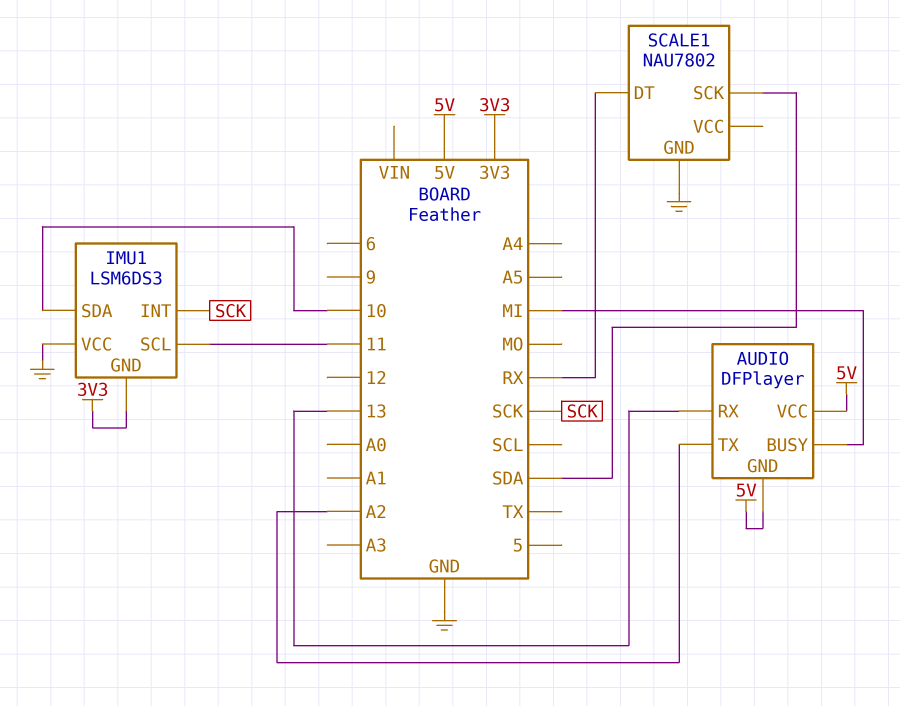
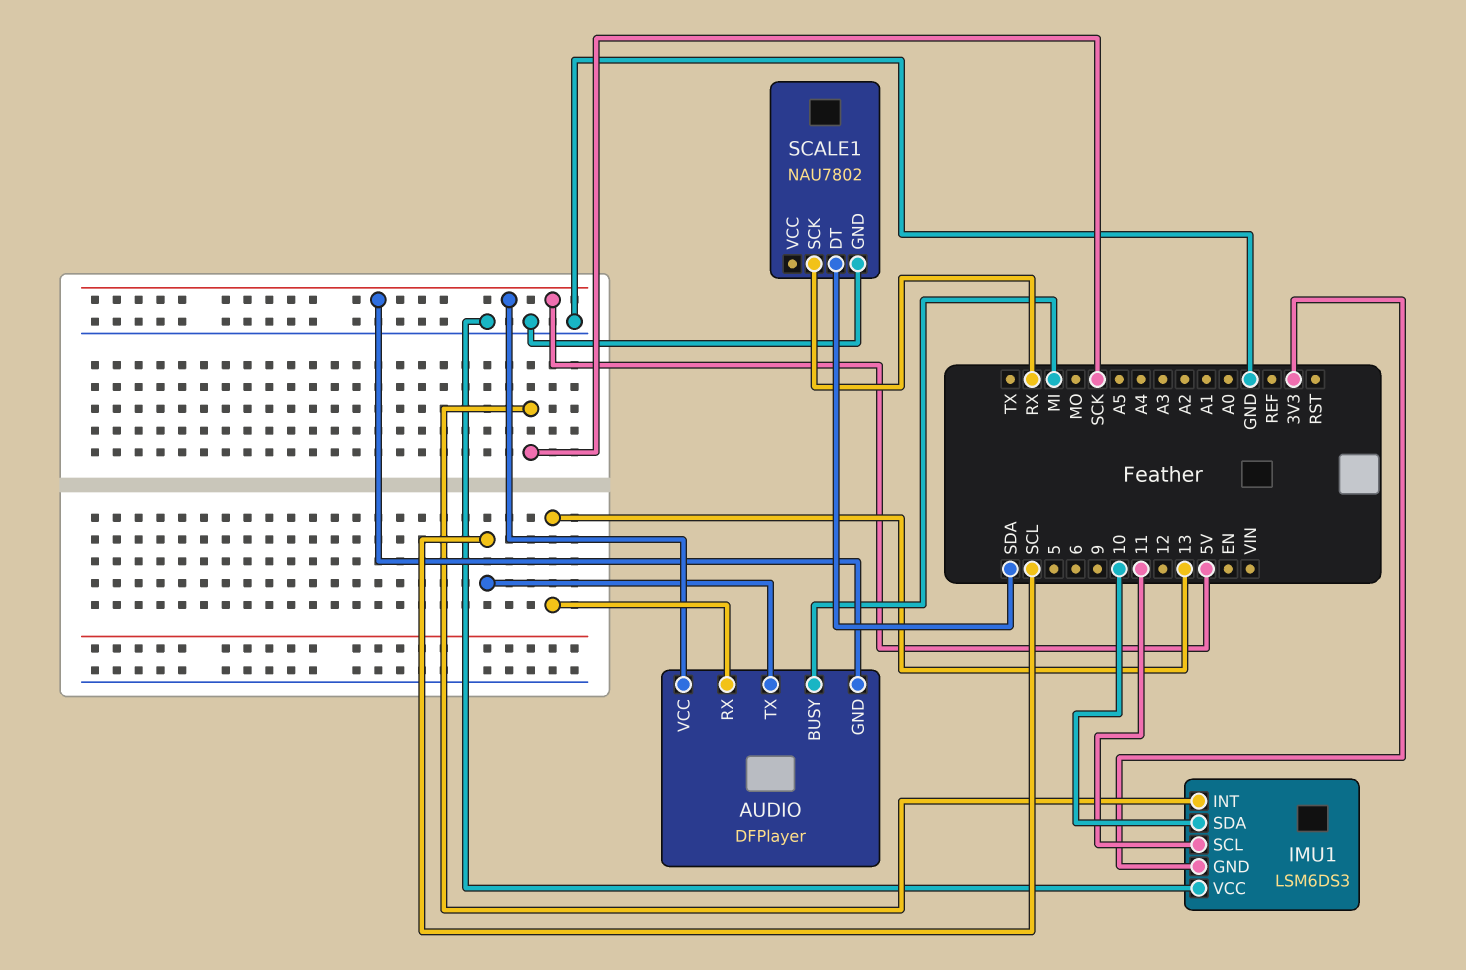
AUDIO pin TX: A2 -> SCL
SCALE1 pin DT: RX -> SDA
SCALE1 pin SCK: SDA -> RX

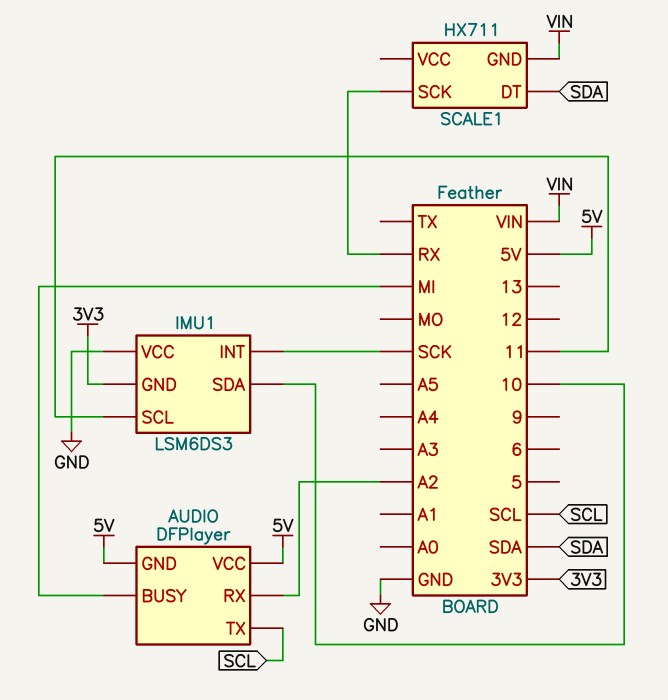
AUDIO pin RX: 13 -> A2
SCALE1: NAU7802 -> HX711
SCALE1 pin GND: GND -> VIN

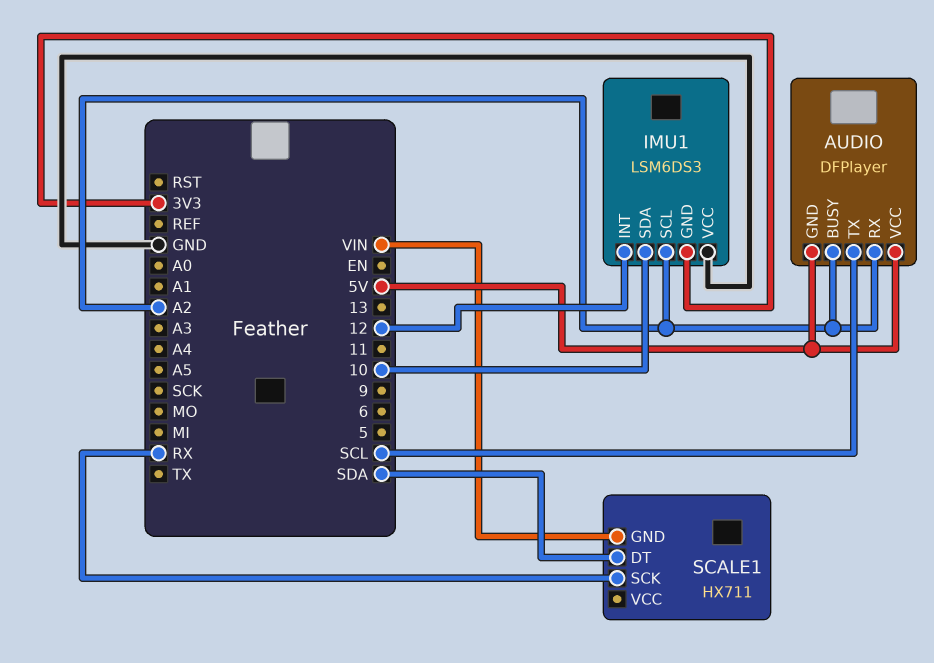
AUDIO pin BUSY: MI -> A2
IMU1 pin INT: SCK -> 12
IMU1 pin SCL: 11 -> A2

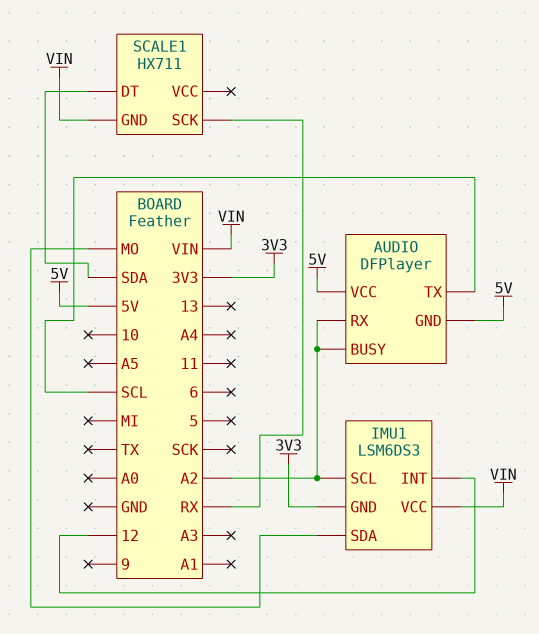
IMU1 pin SDA: 10 -> MO
IMU1 pin VCC: GND -> VIN

